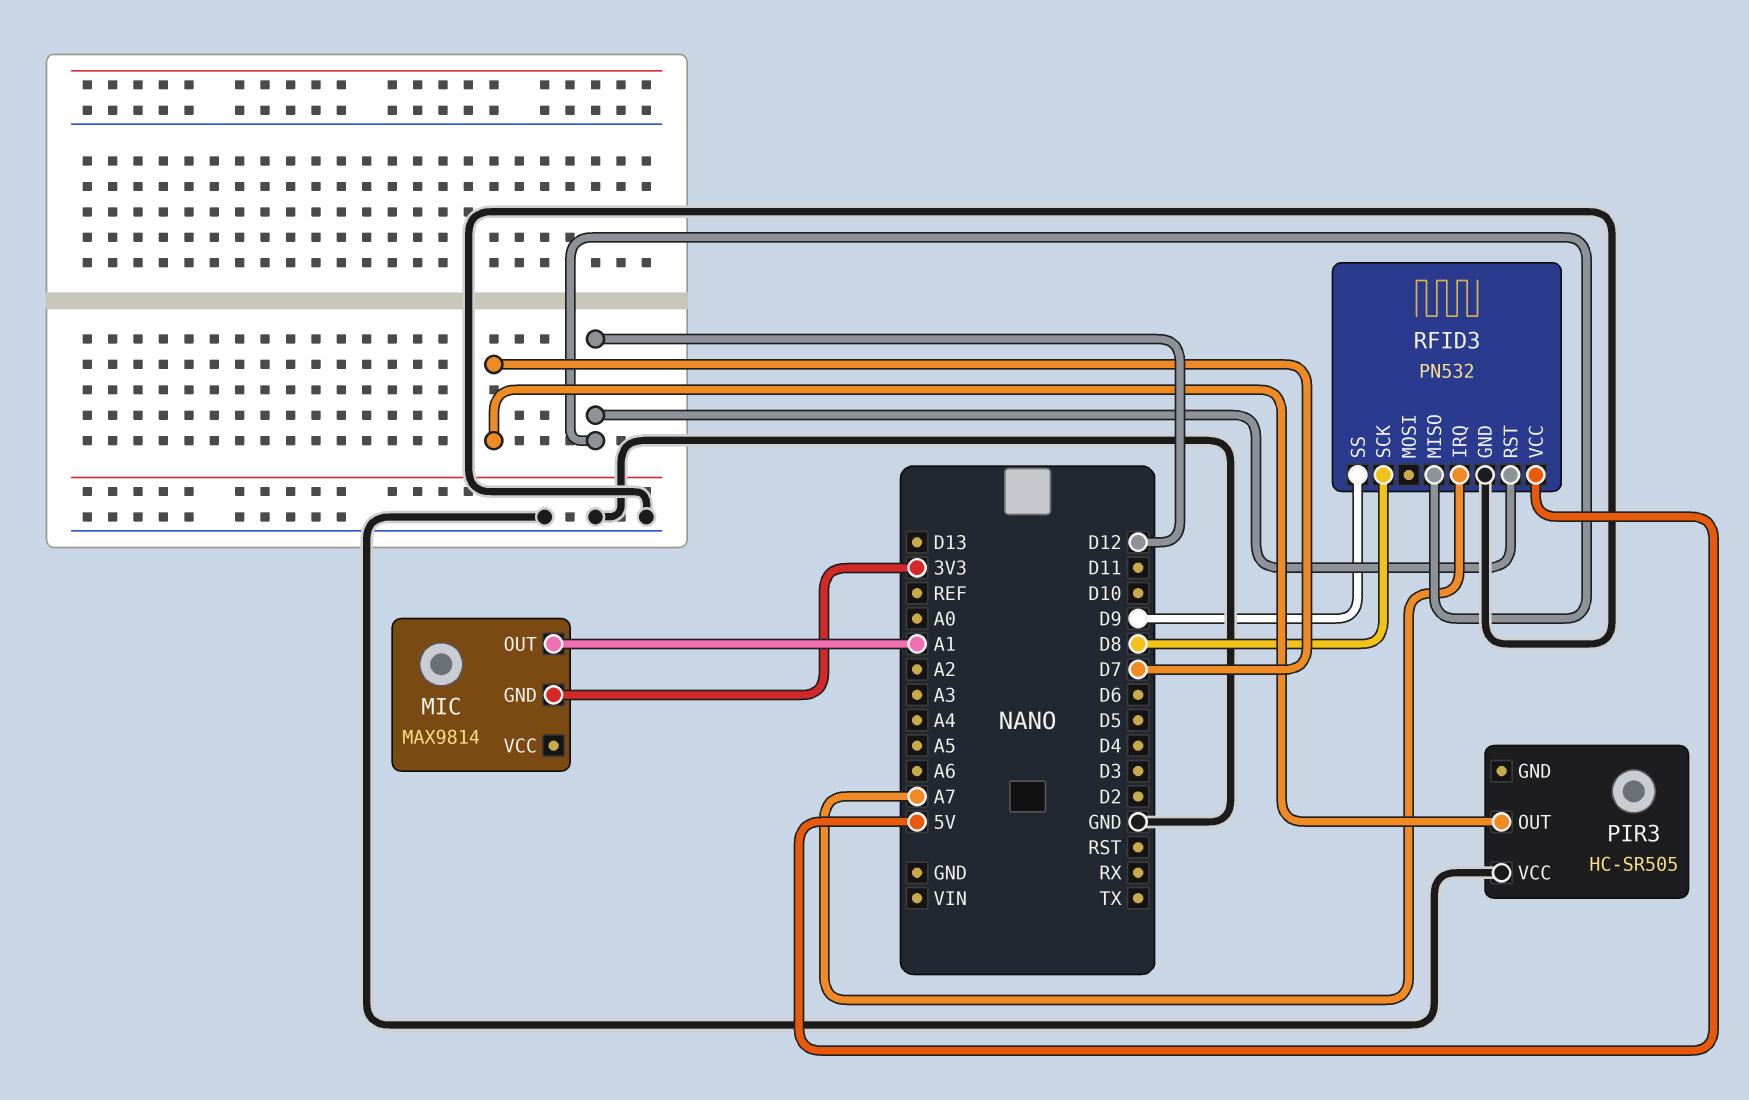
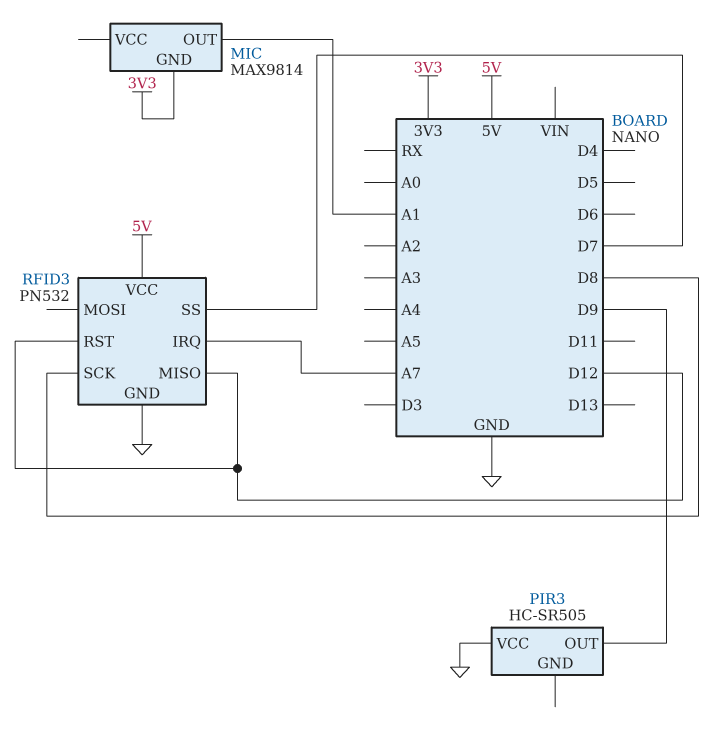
PIR3 pin OUT: D7 -> D9
RFID3 pin SS: D9 -> D7

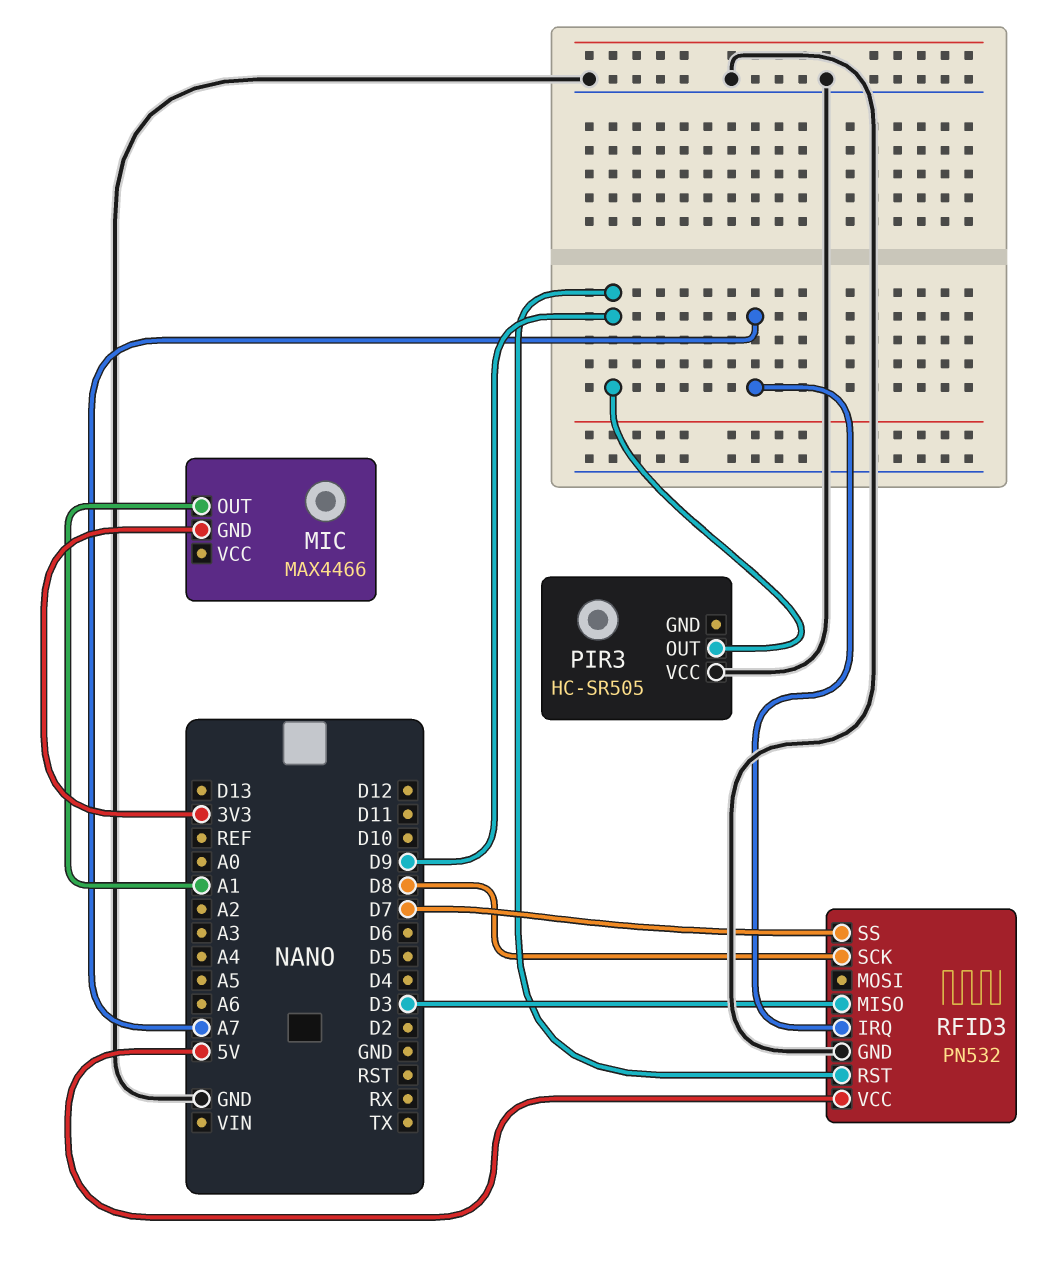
MIC: MAX9814 -> MAX4466
RFID3 pin MISO: D12 -> D3
RFID3 pin RST: D12 -> D9

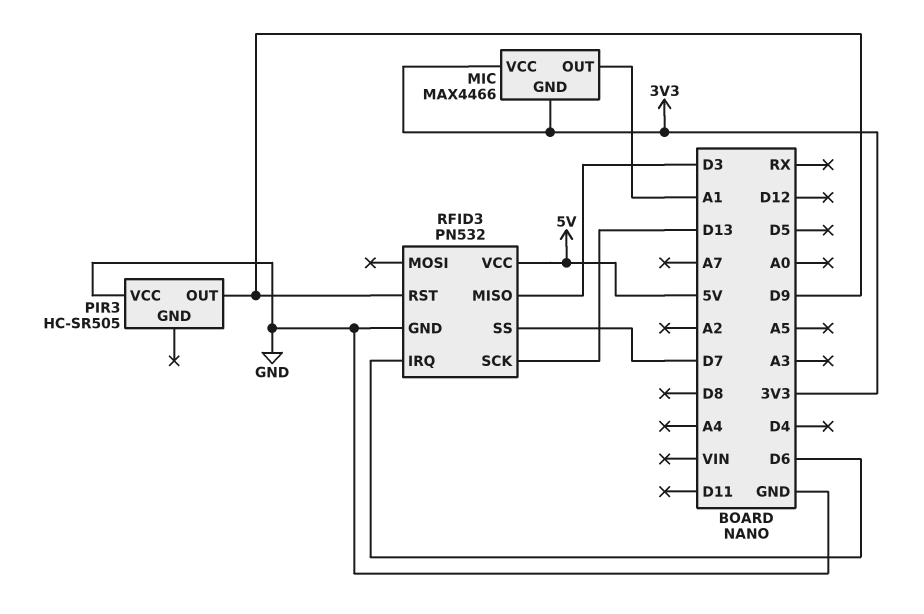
MIC pin VCC: none -> 3V3
RFID3 pin IRQ: A7 -> D6
RFID3 pin SCK: D8 -> D13

